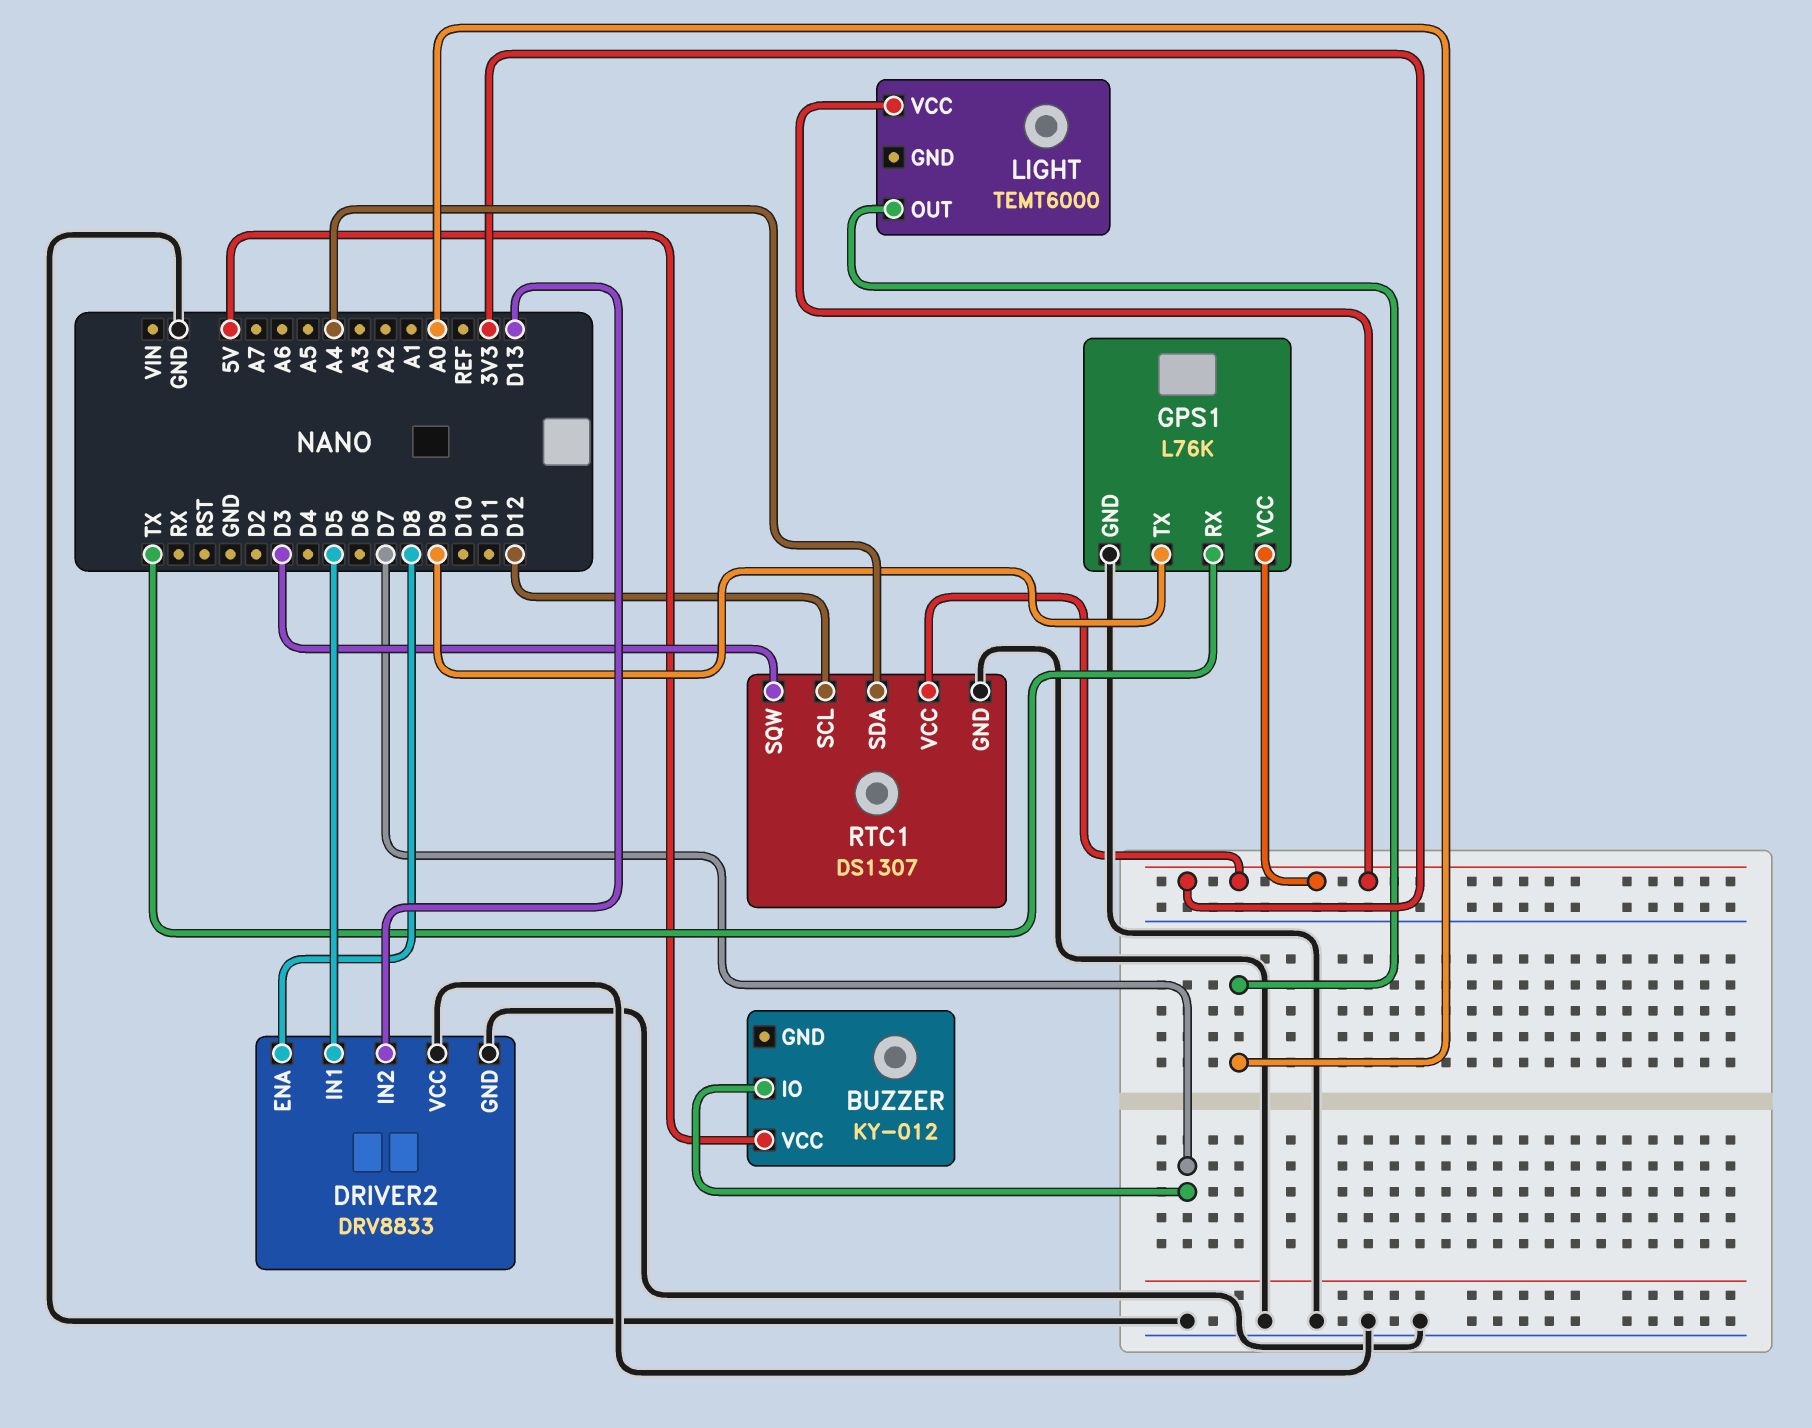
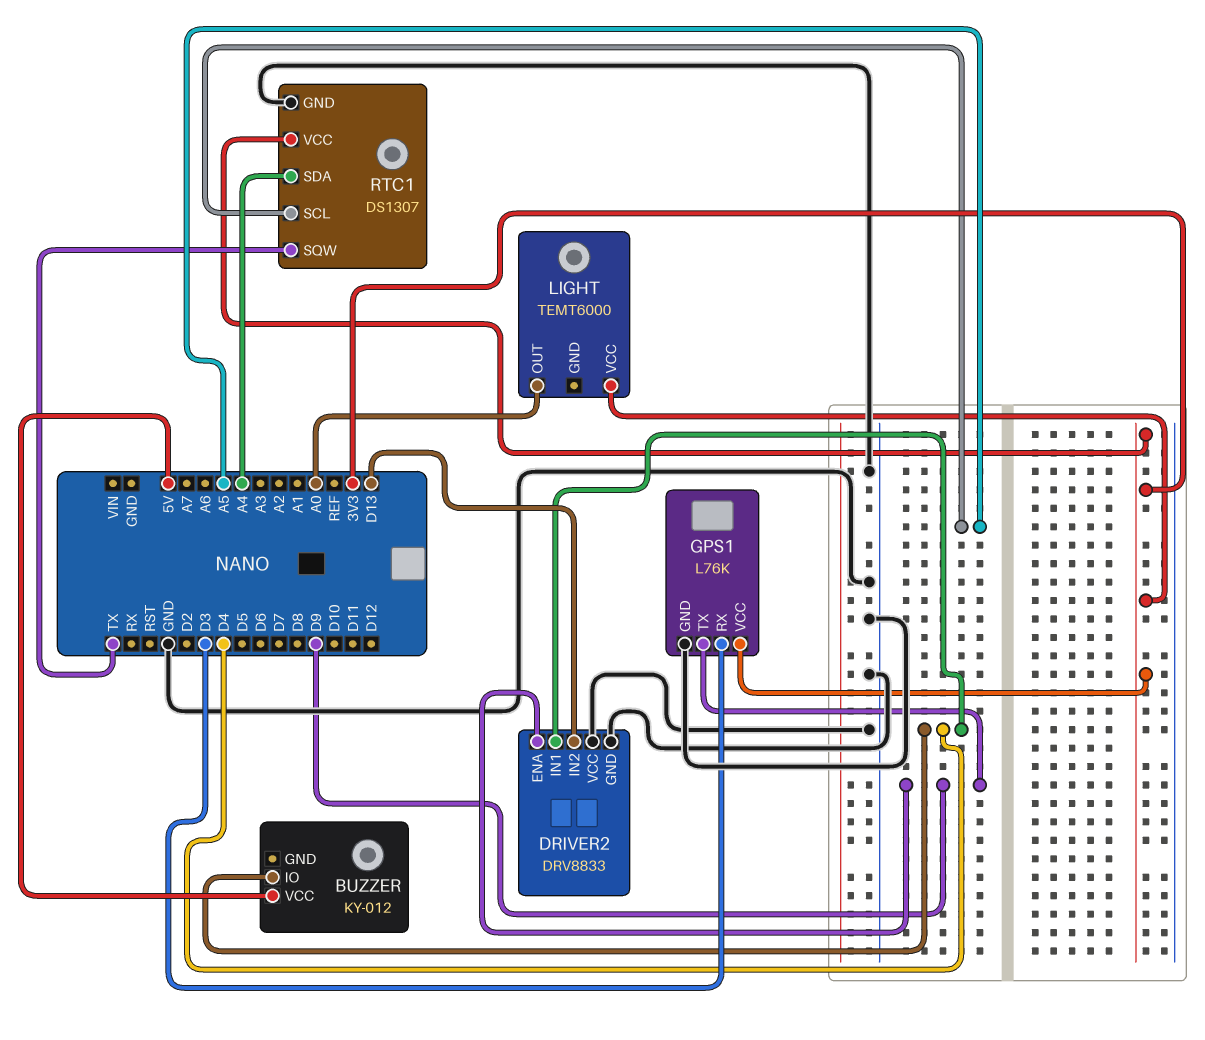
BUZZER pin IO: D7 -> D4
DRIVER2 pin ENA: D8 -> D9
DRIVER2 pin IN1: D5 -> D4
GPS1 pin RX: TX -> D3
RTC1 pin SCL: D12 -> A5
RTC1 pin SQW: D3 -> TX

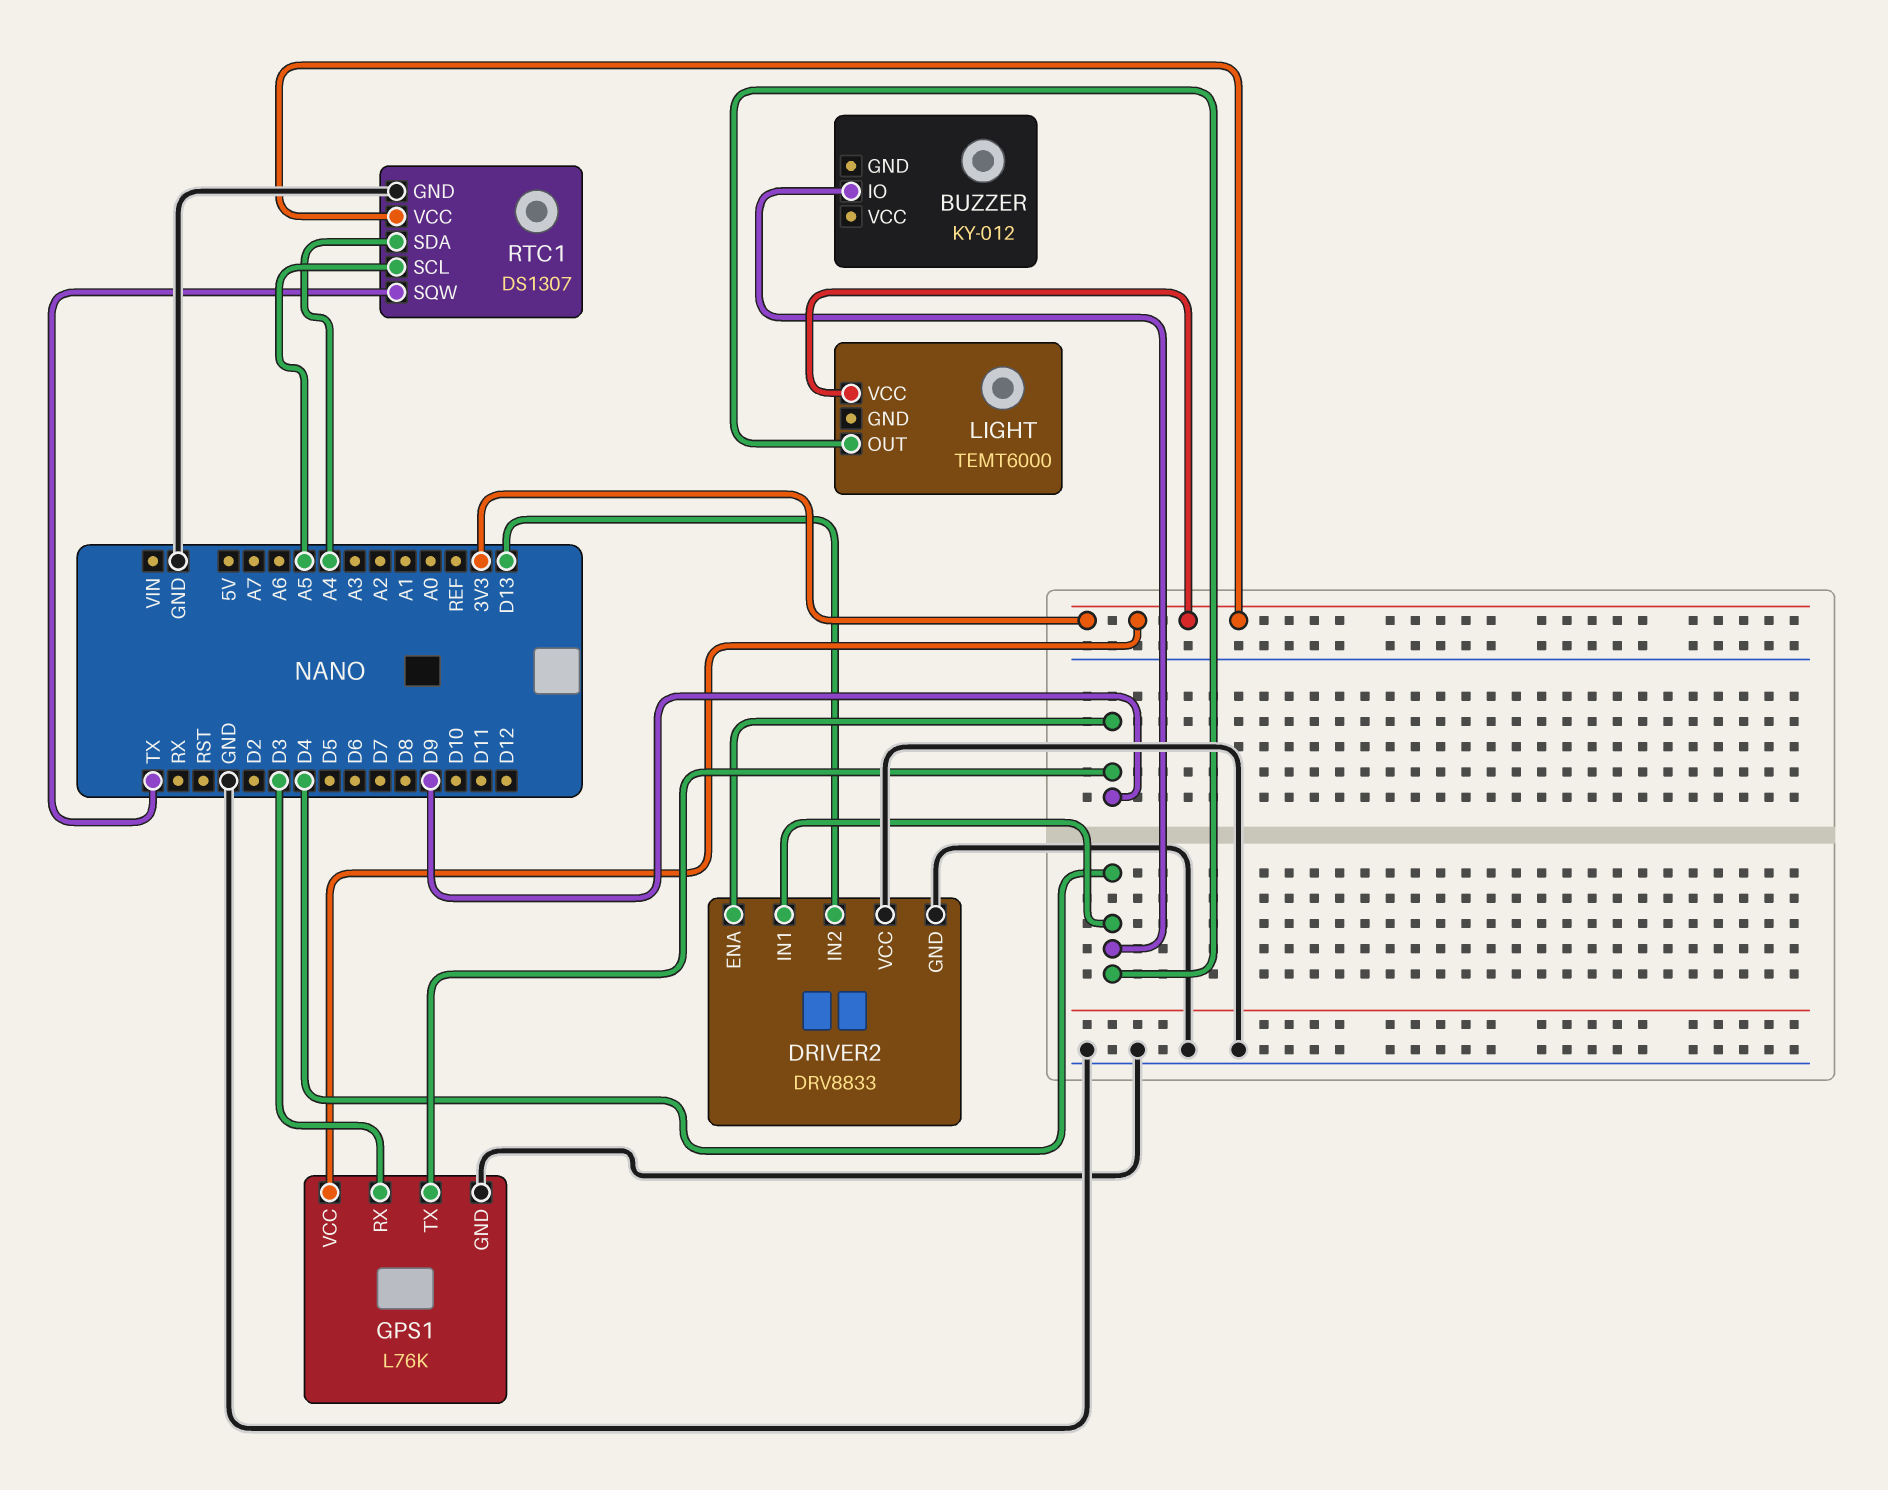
BUZZER pin VCC: 5V -> none
LIGHT pin OUT: A0 -> D4

